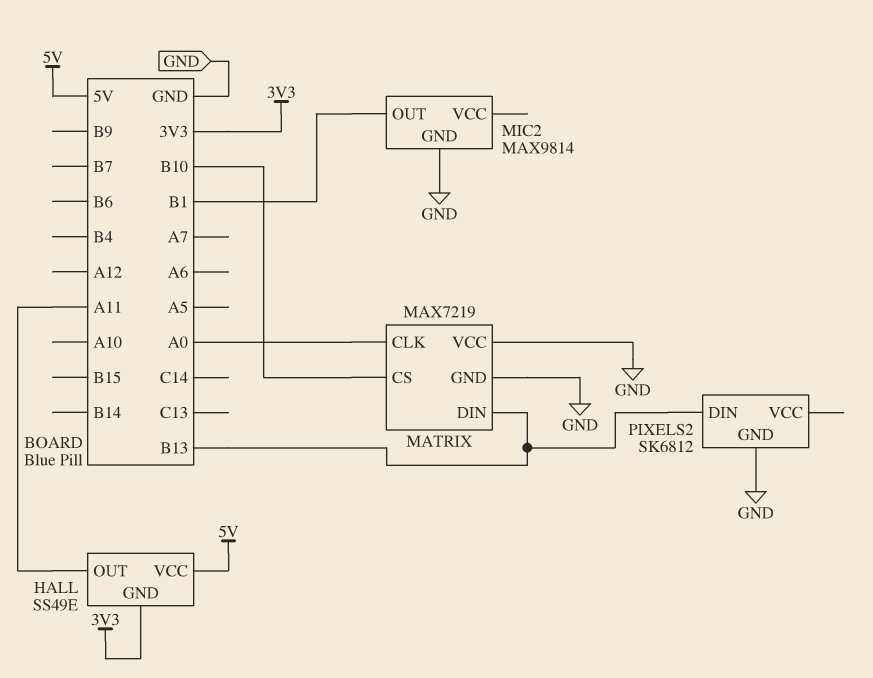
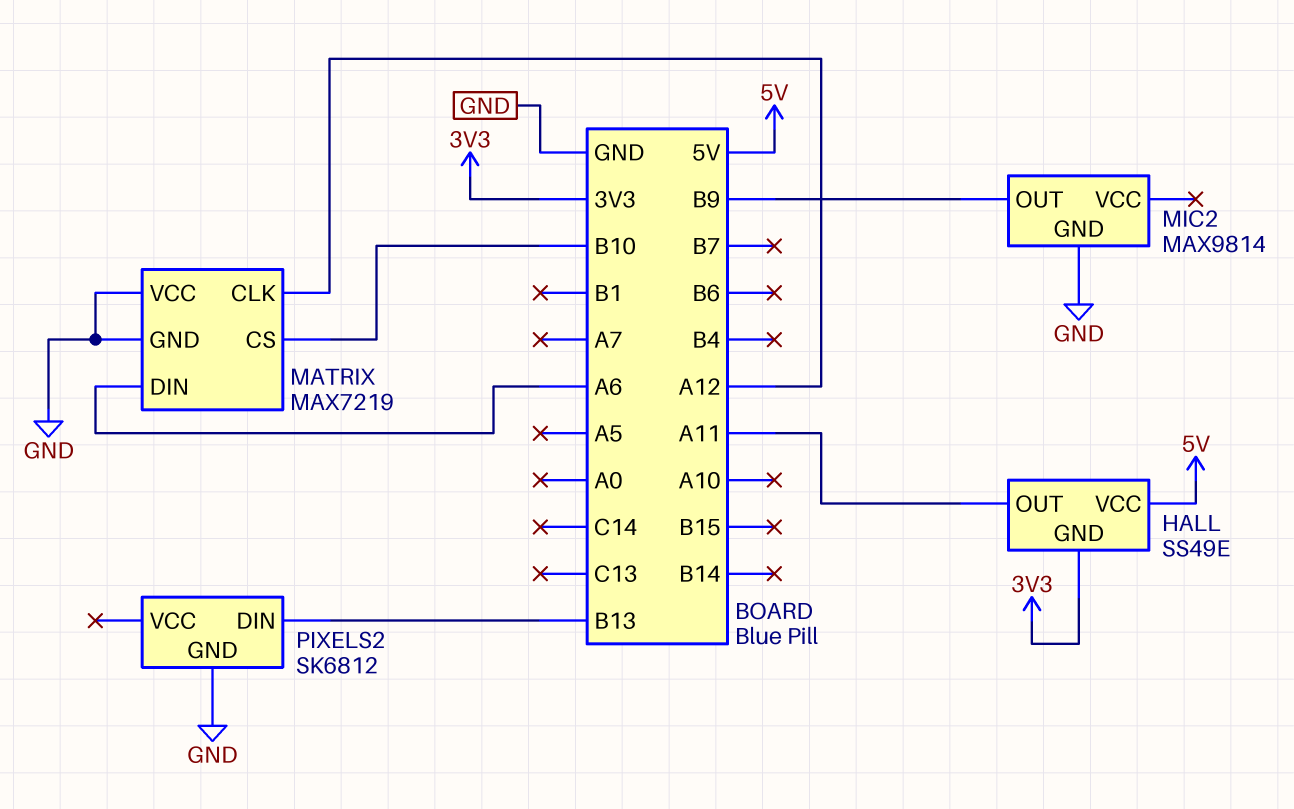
MATRIX pin CLK: A0 -> A12
MATRIX pin DIN: B13 -> A6
MIC2 pin OUT: B1 -> B9

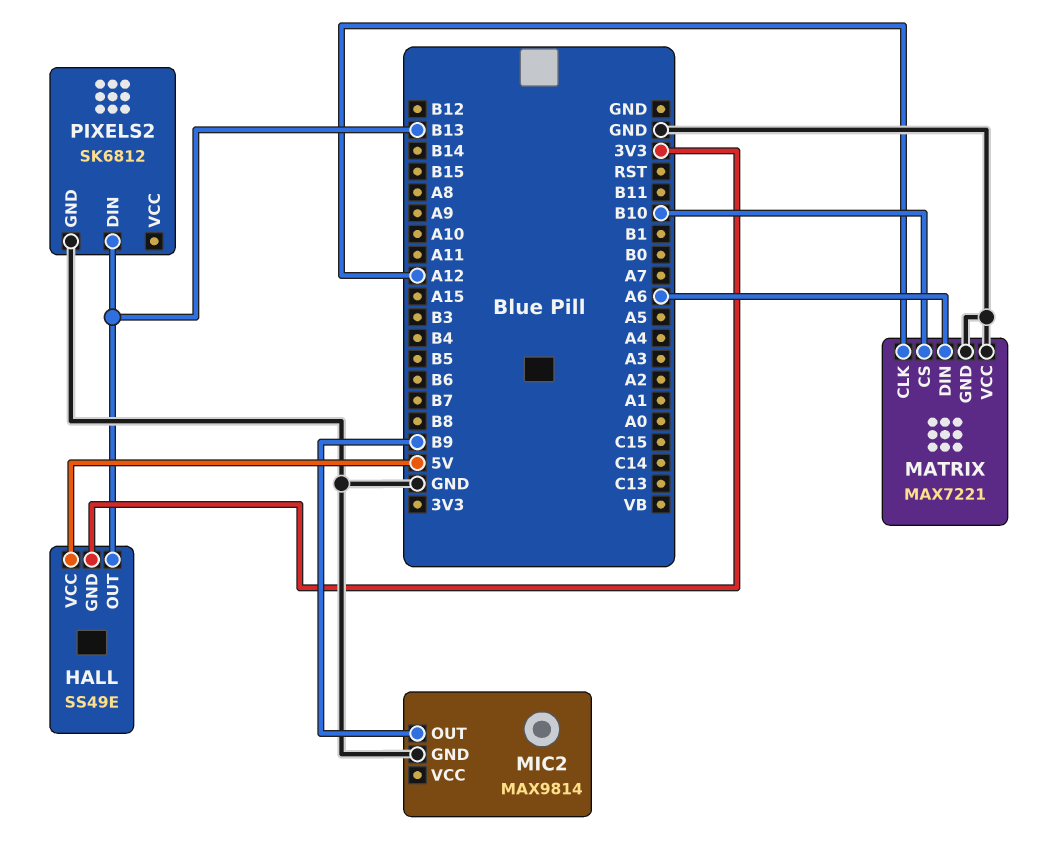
HALL pin OUT: A11 -> B13
MATRIX: MAX7219 -> MAX7221

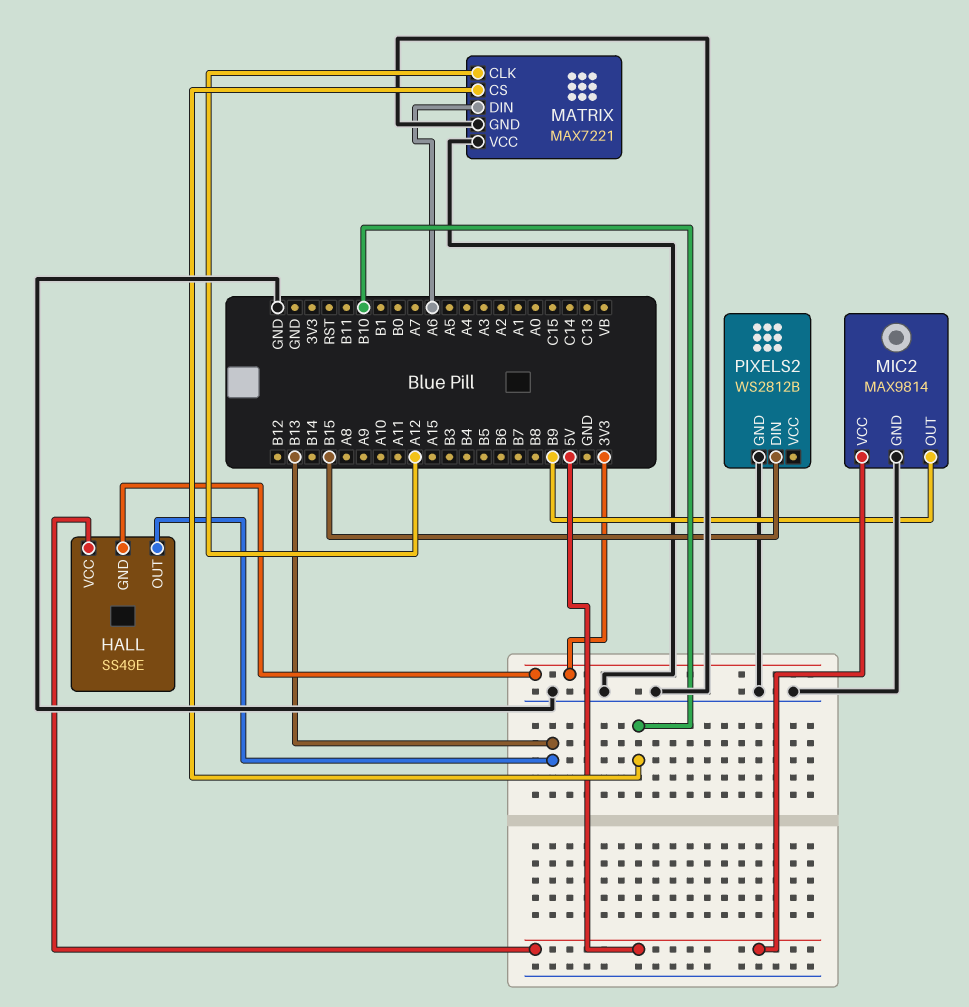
MIC2 pin VCC: none -> 5V
PIXELS2: SK6812 -> WS2812B
PIXELS2 pin DIN: B13 -> B15

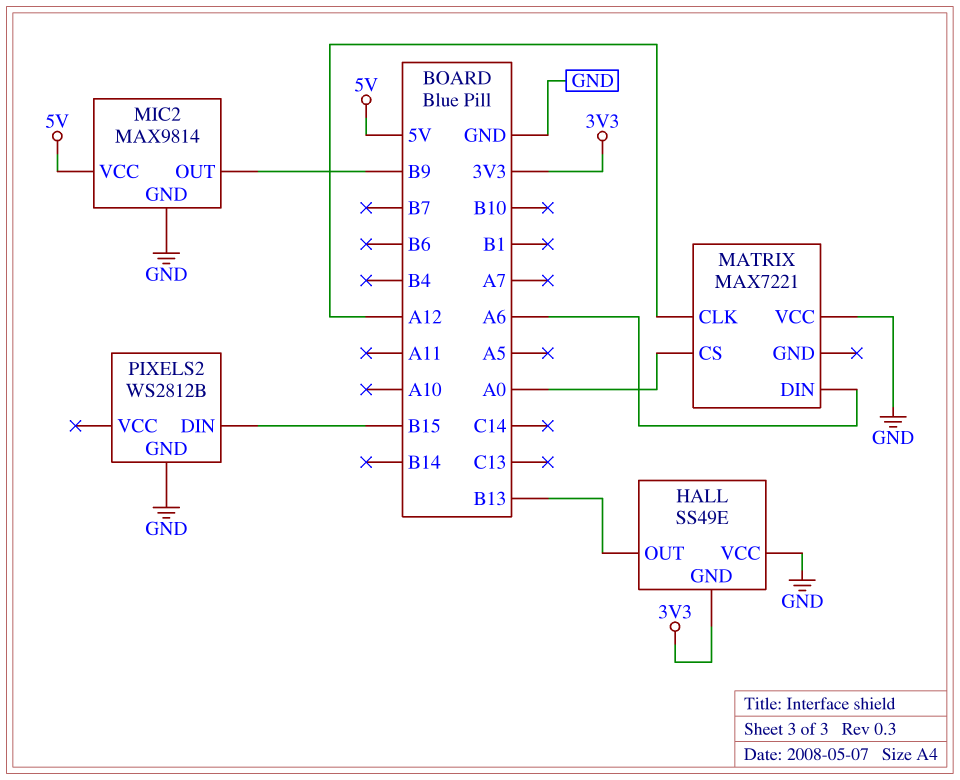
HALL pin VCC: 5V -> GND
MATRIX pin CS: B10 -> A0
MATRIX pin GND: GND -> none

